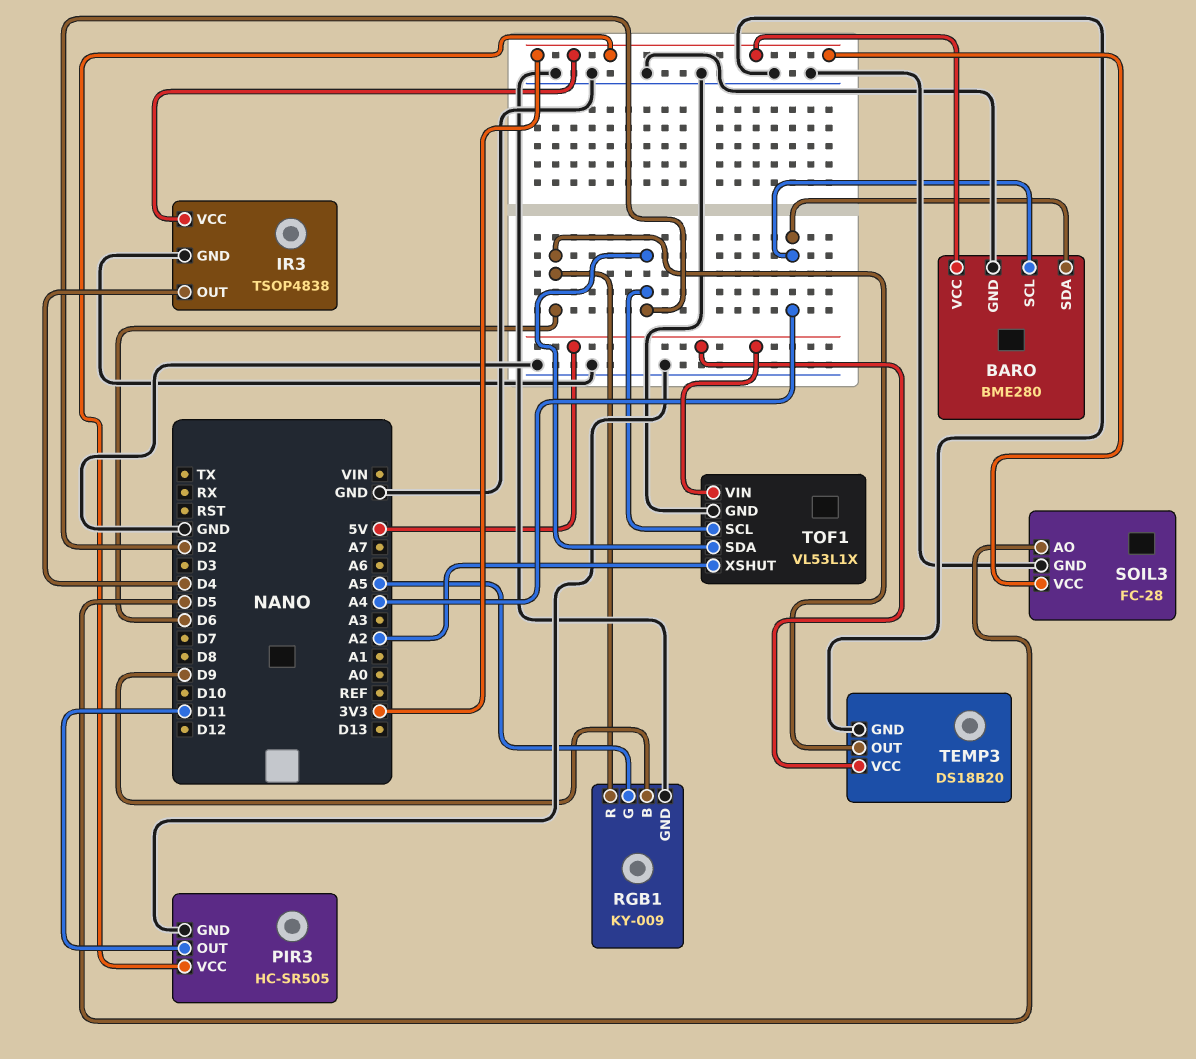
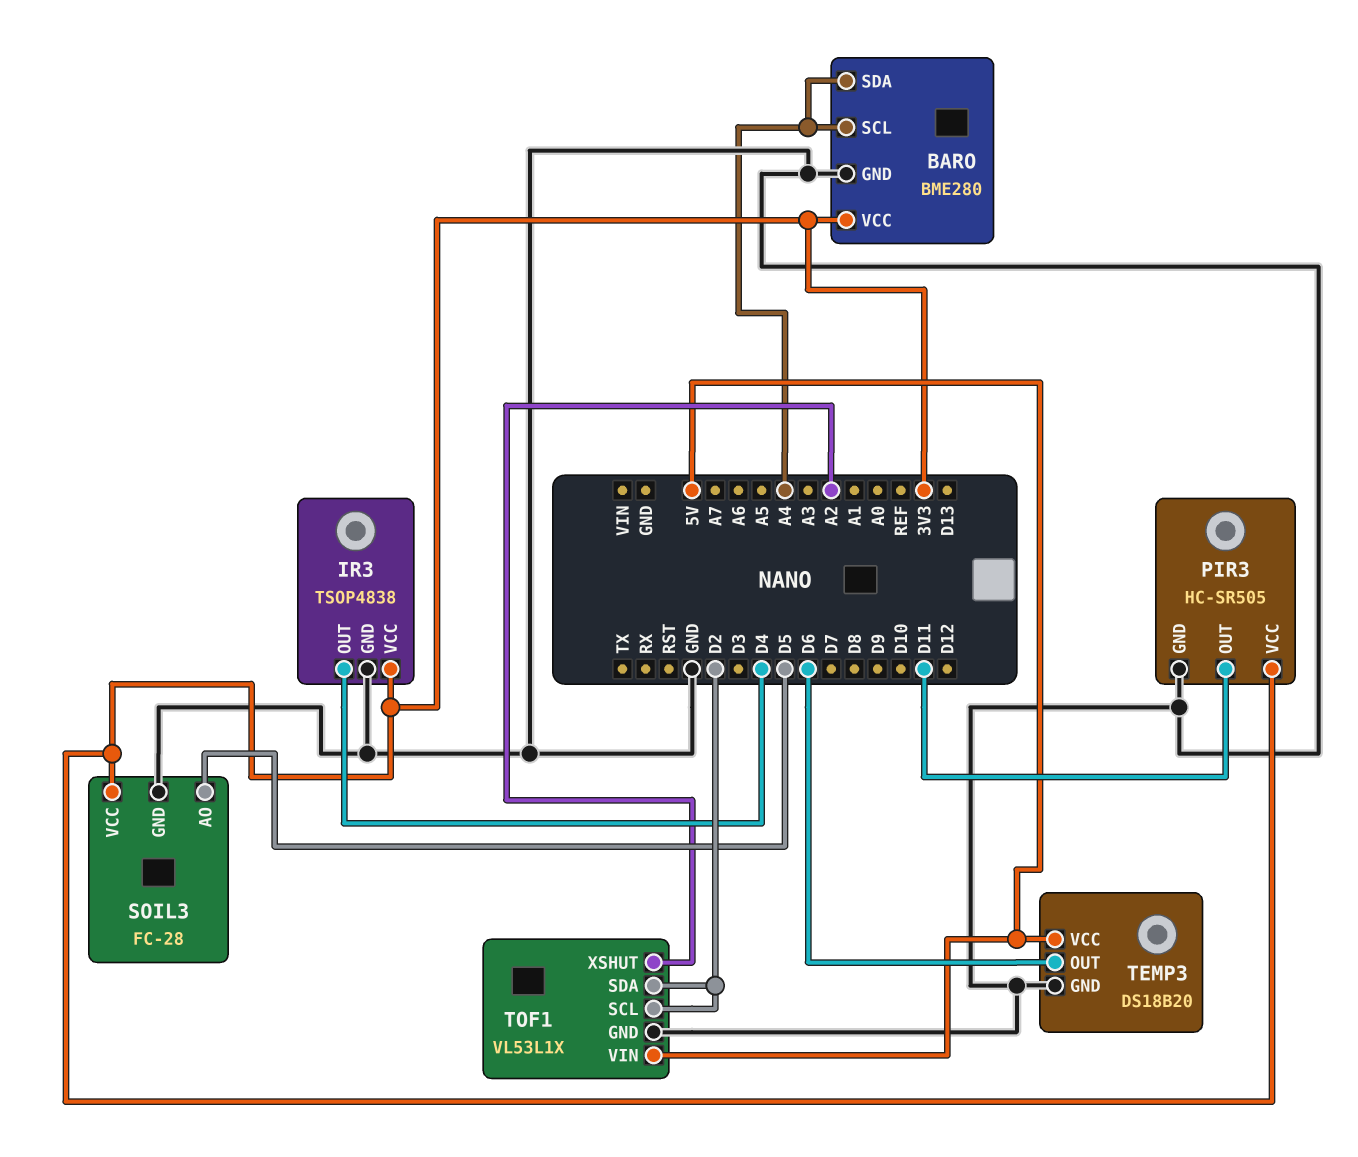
RGB1: KY-009 -> none
RGB1 pin B: D9 -> none
RGB1 pin G: A5 -> none
RGB1 pin GND: GND -> none
RGB1 pin R: D6 -> none

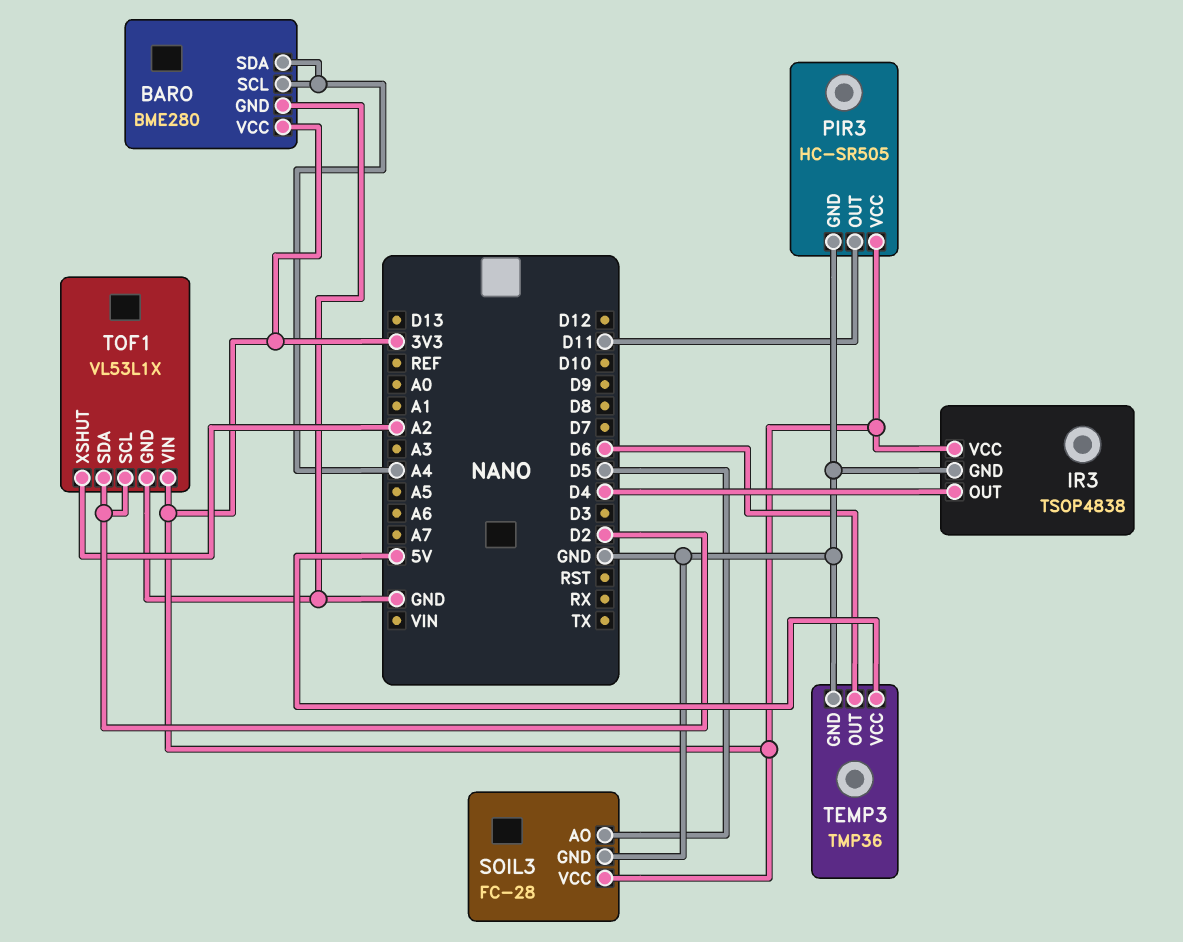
TEMP3: DS18B20 -> TMP36
TOF1 pin VIN: 5V -> 3V3

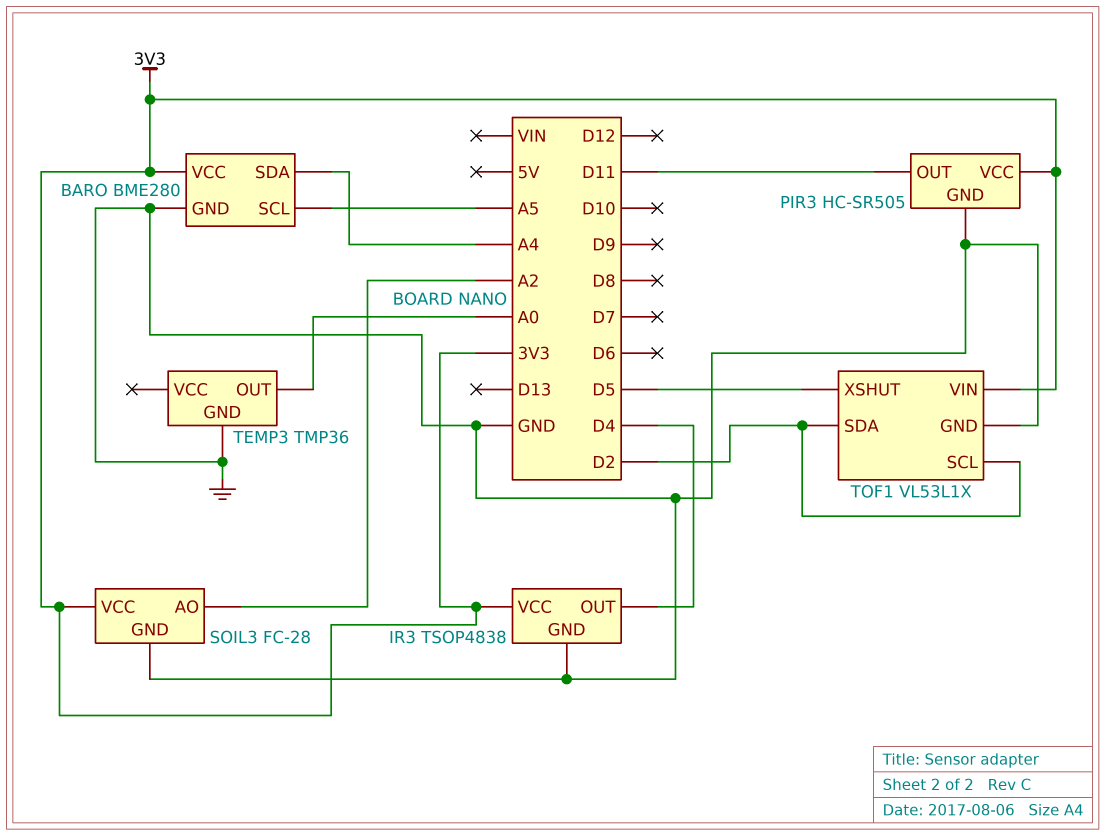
BARO pin SCL: A4 -> A5
SOIL3 pin AO: D5 -> A2
TEMP3 pin OUT: D6 -> A0
TEMP3 pin VCC: 5V -> none
TOF1 pin XSHUT: A2 -> D5

